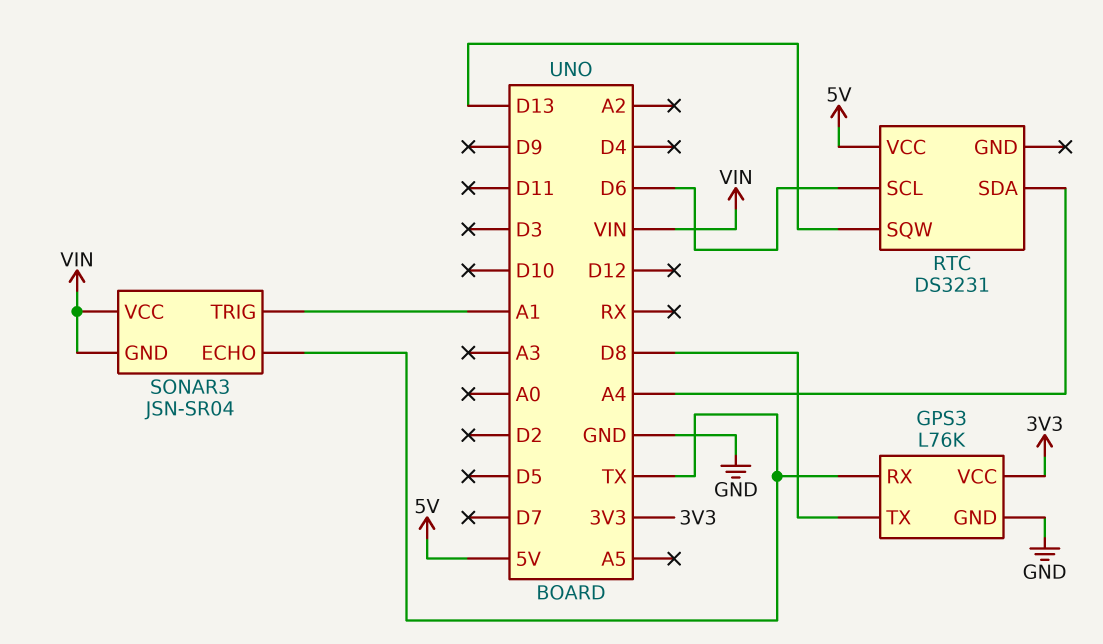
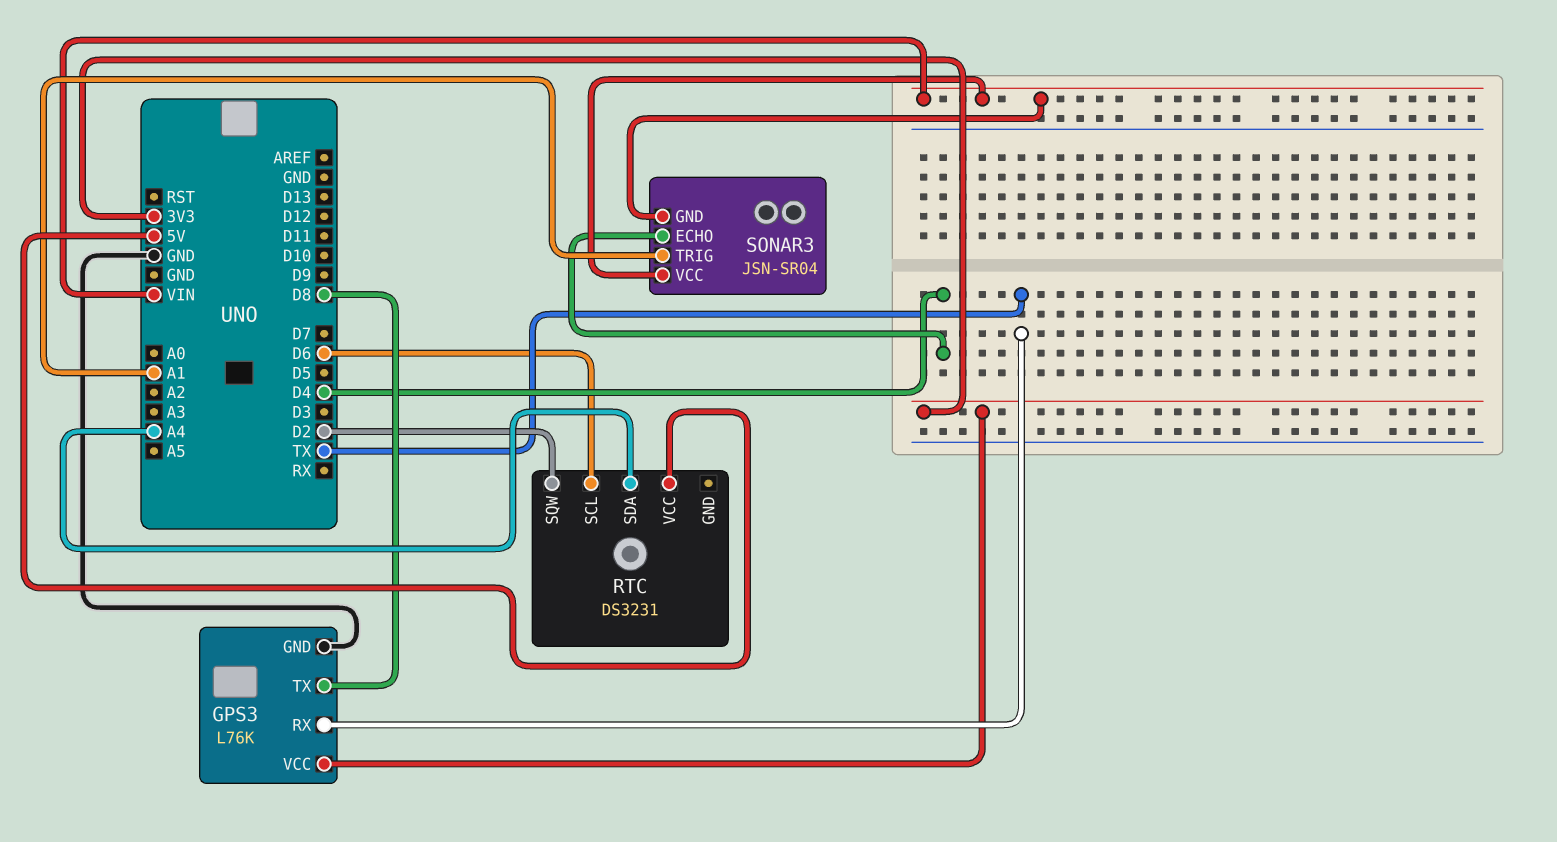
RTC pin SQW: D13 -> D2
SONAR3 pin ECHO: TX -> D4

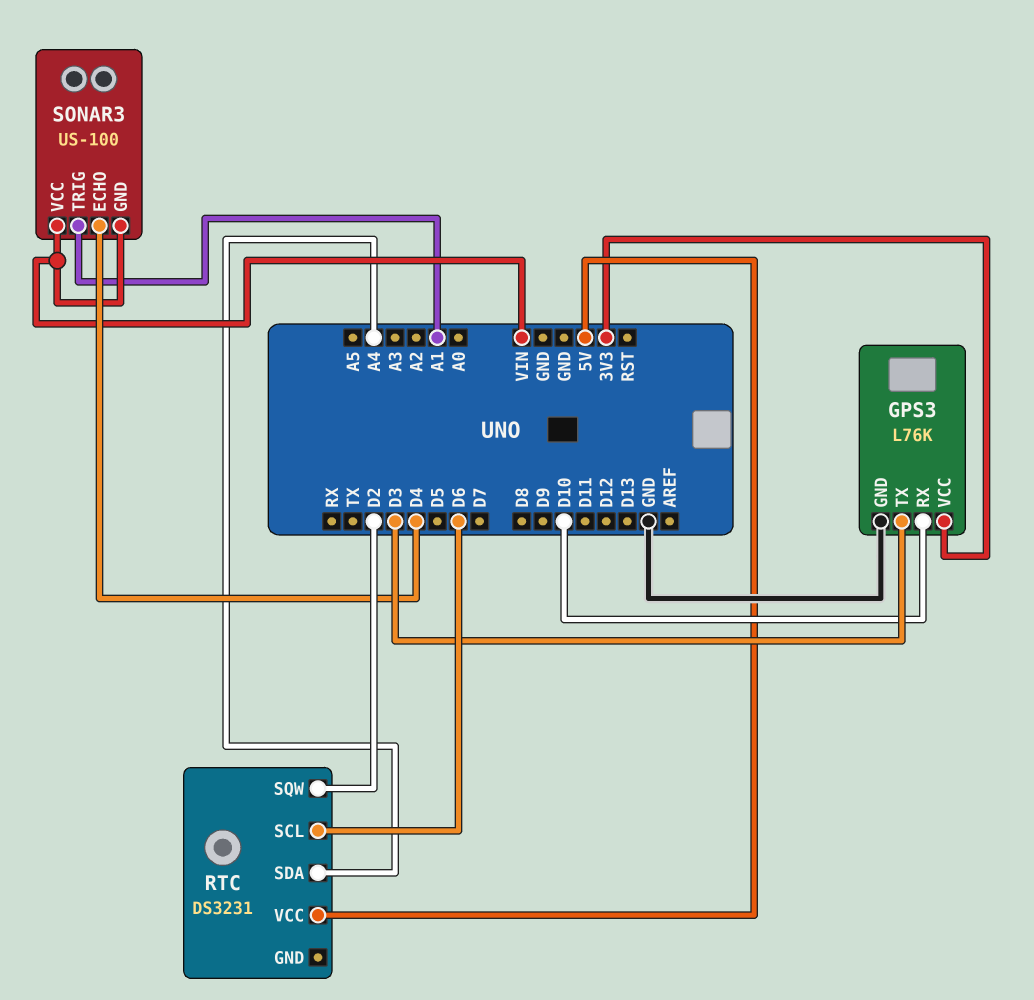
GPS3 pin RX: TX -> D10
GPS3 pin TX: D8 -> D3
SONAR3: JSN-SR04 -> US-100

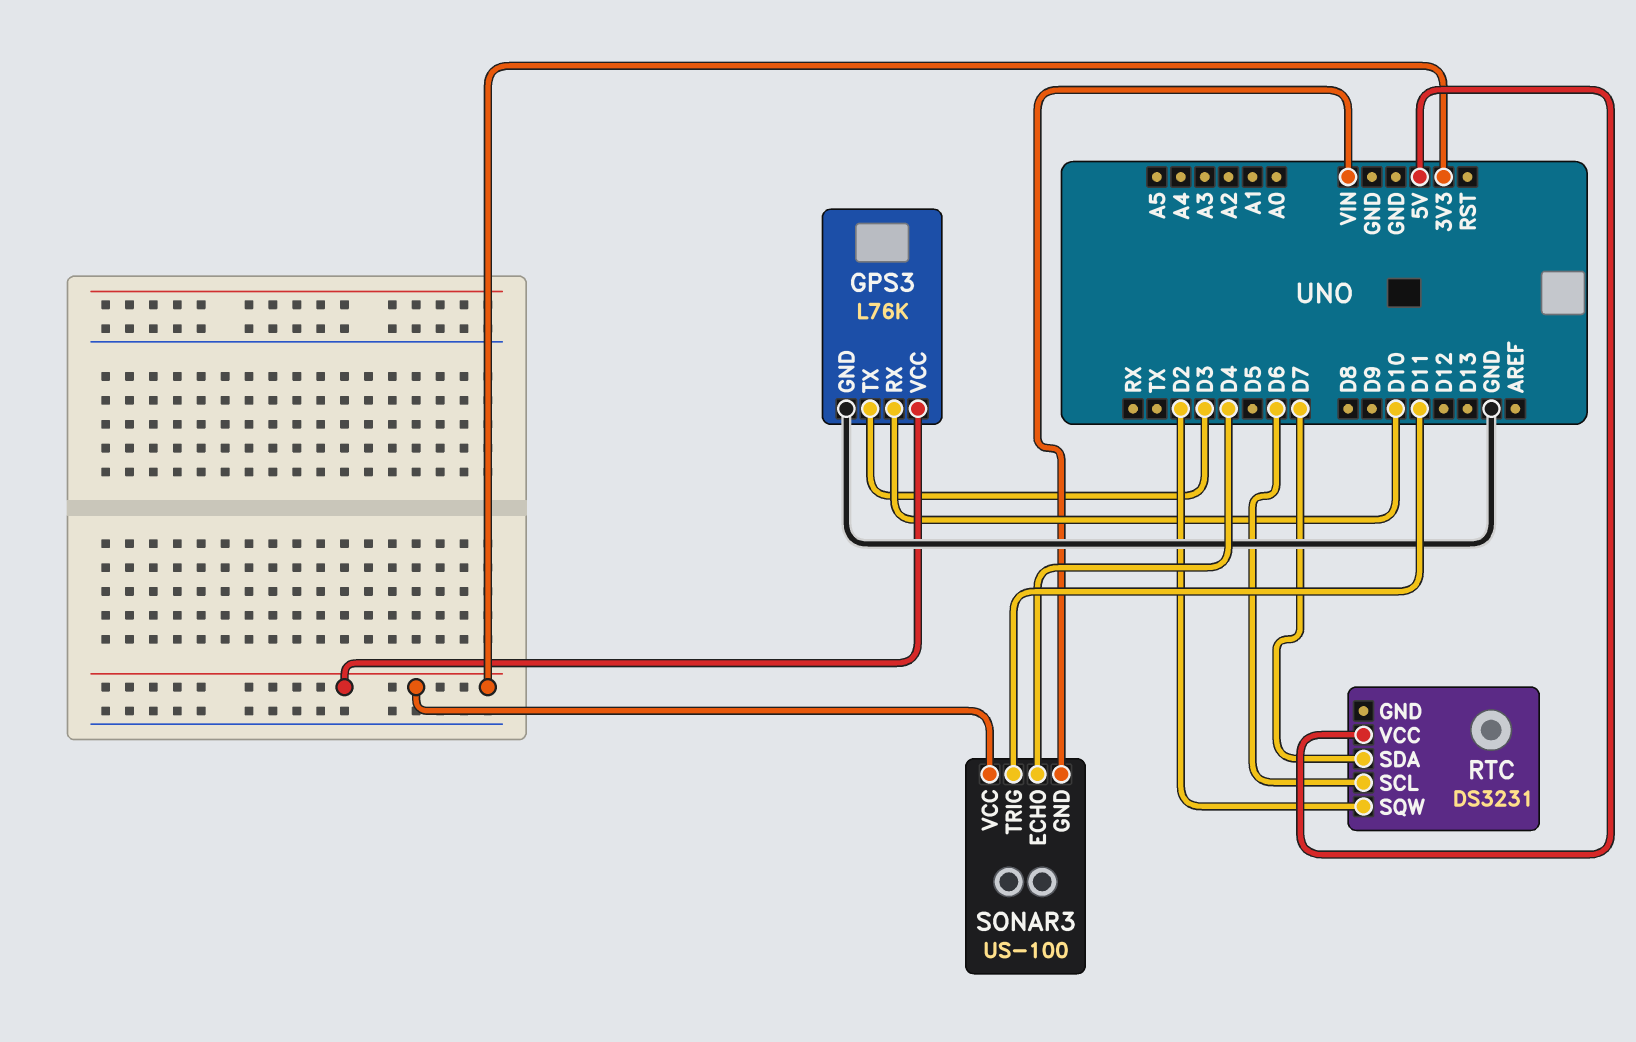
RTC pin SDA: A4 -> D7
SONAR3 pin TRIG: A1 -> D11
SONAR3 pin VCC: VIN -> 3V3

